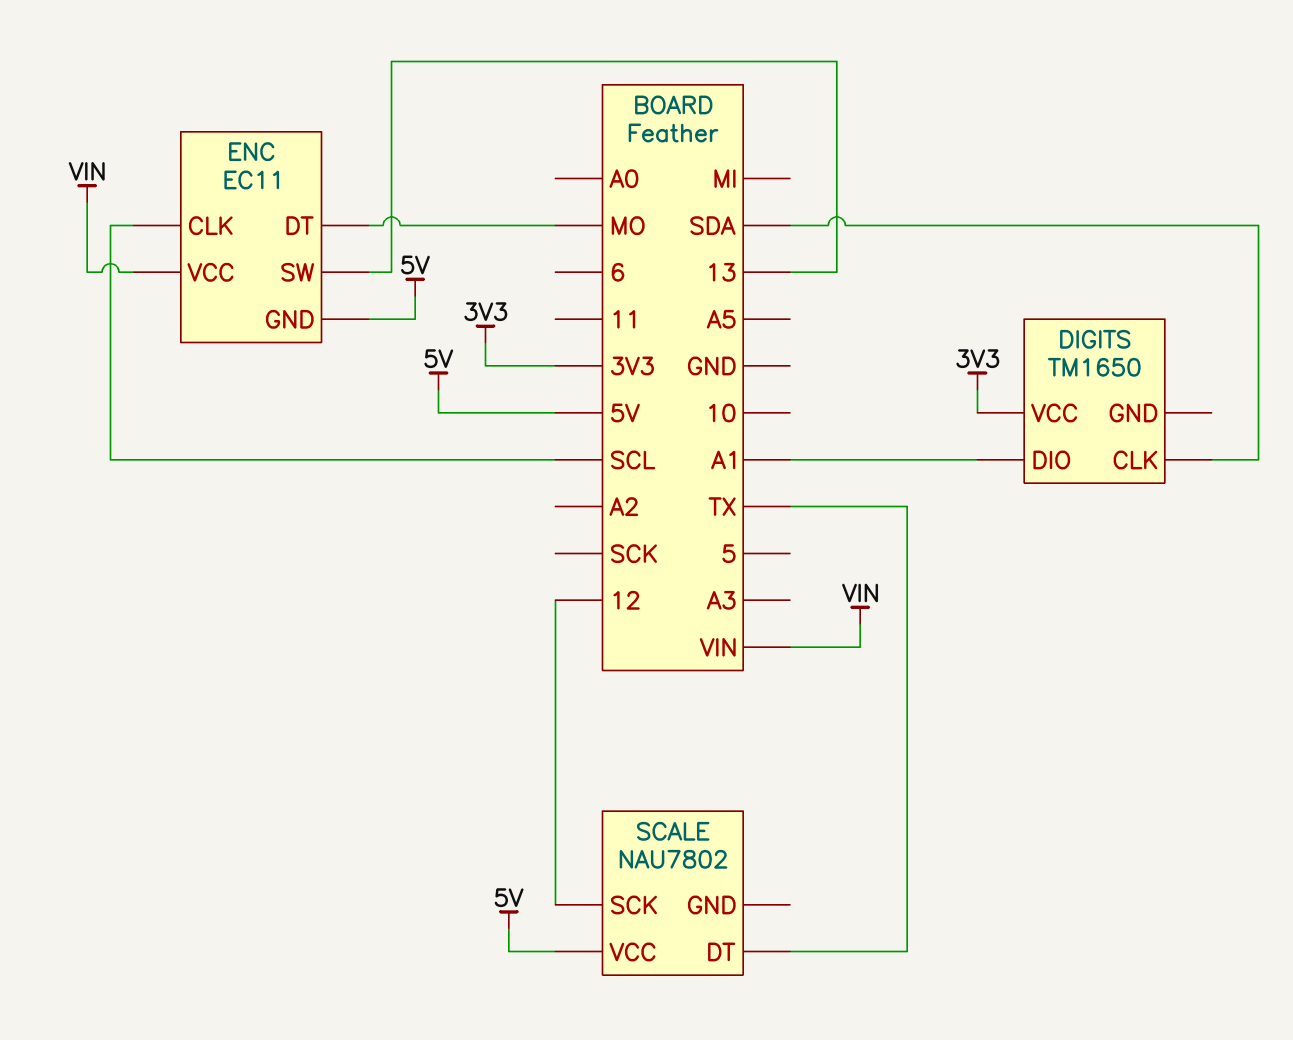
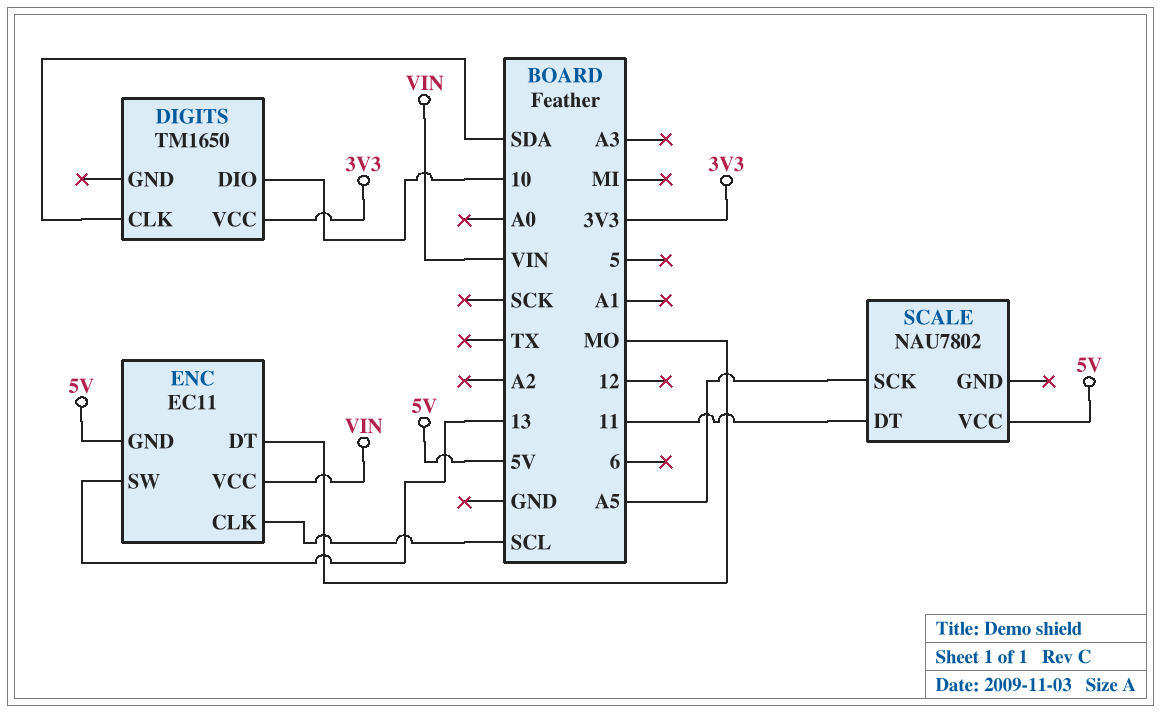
DIGITS pin DIO: A1 -> 10
SCALE pin DT: TX -> 11
SCALE pin SCK: 12 -> A5

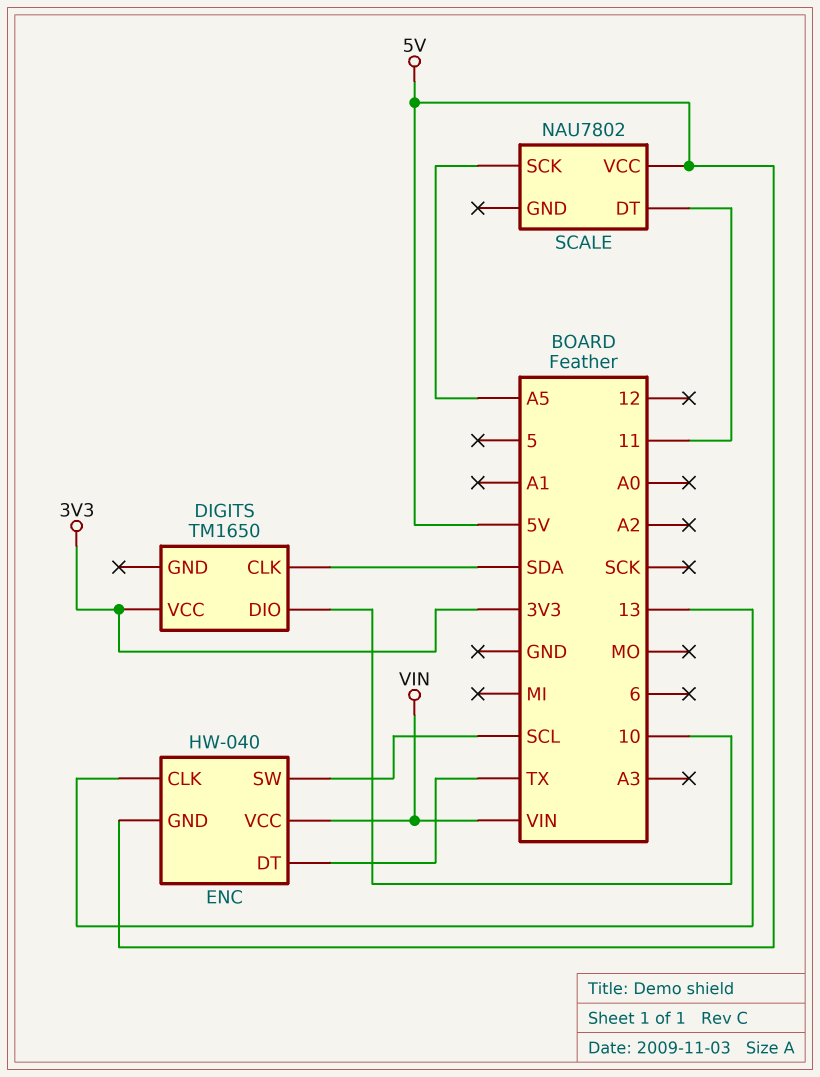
ENC: EC11 -> HW-040
ENC pin CLK: SCL -> 13
ENC pin DT: MO -> TX
ENC pin SW: 13 -> SCL

